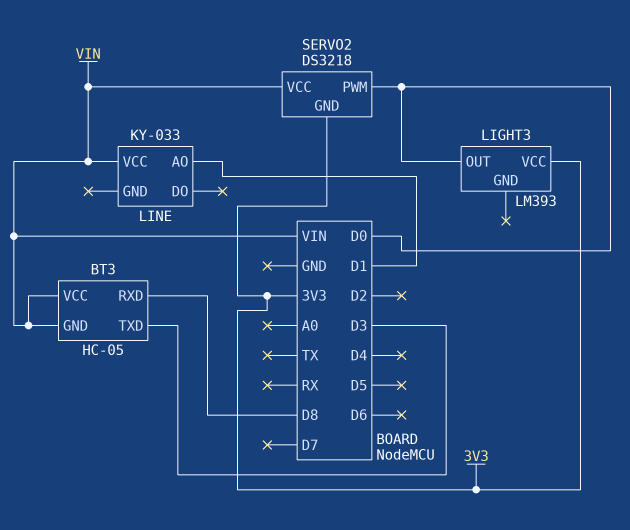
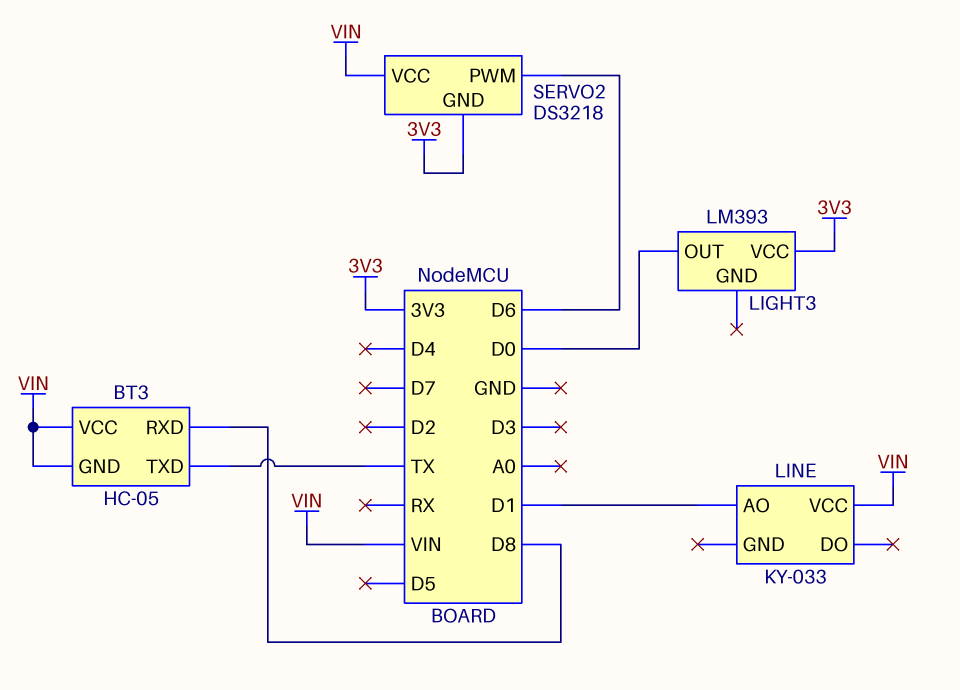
BT3 pin TXD: D3 -> TX
SERVO2 pin PWM: D0 -> D6

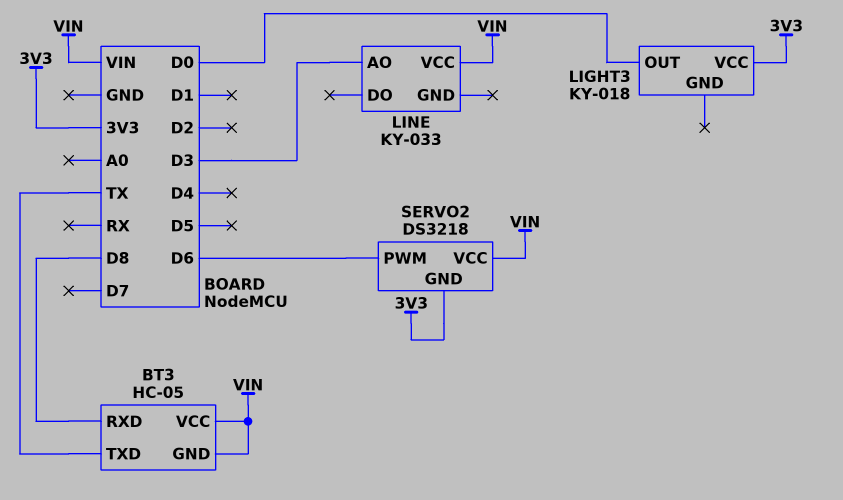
LIGHT3: LM393 -> KY-018
LINE pin AO: D1 -> D3

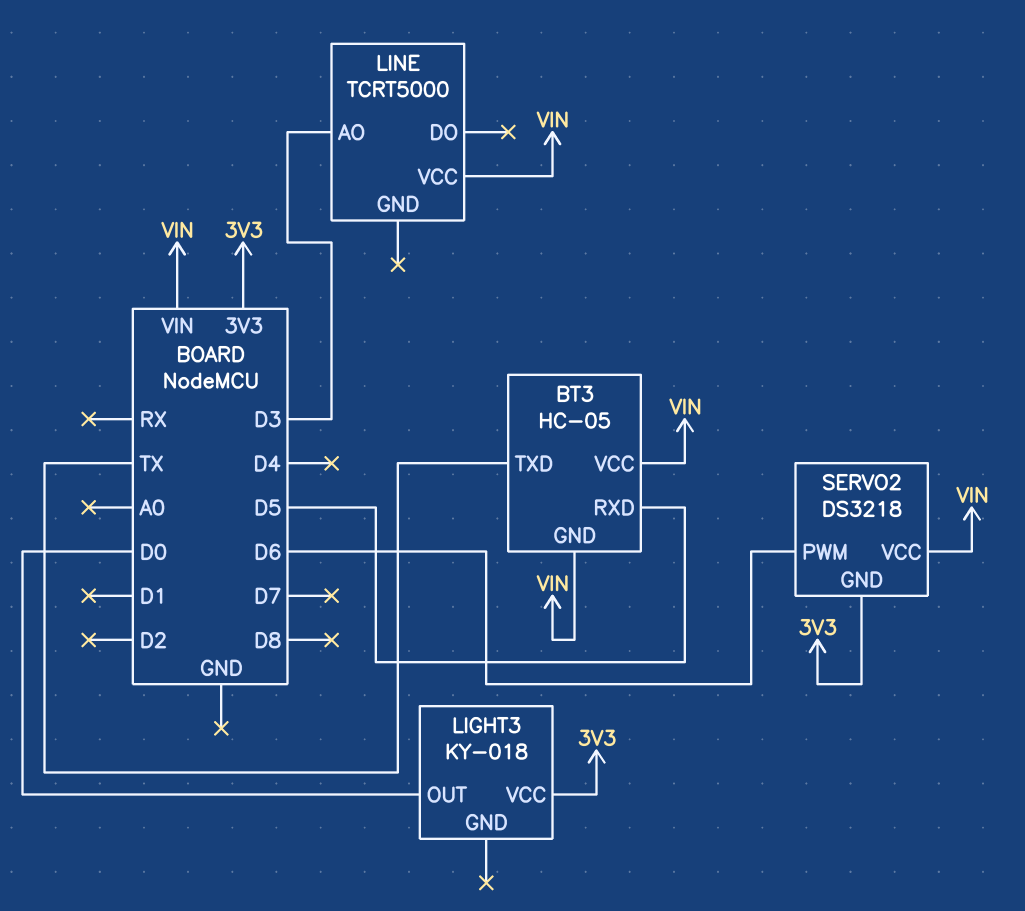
BT3 pin RXD: D8 -> D5
LINE: KY-033 -> TCRT5000

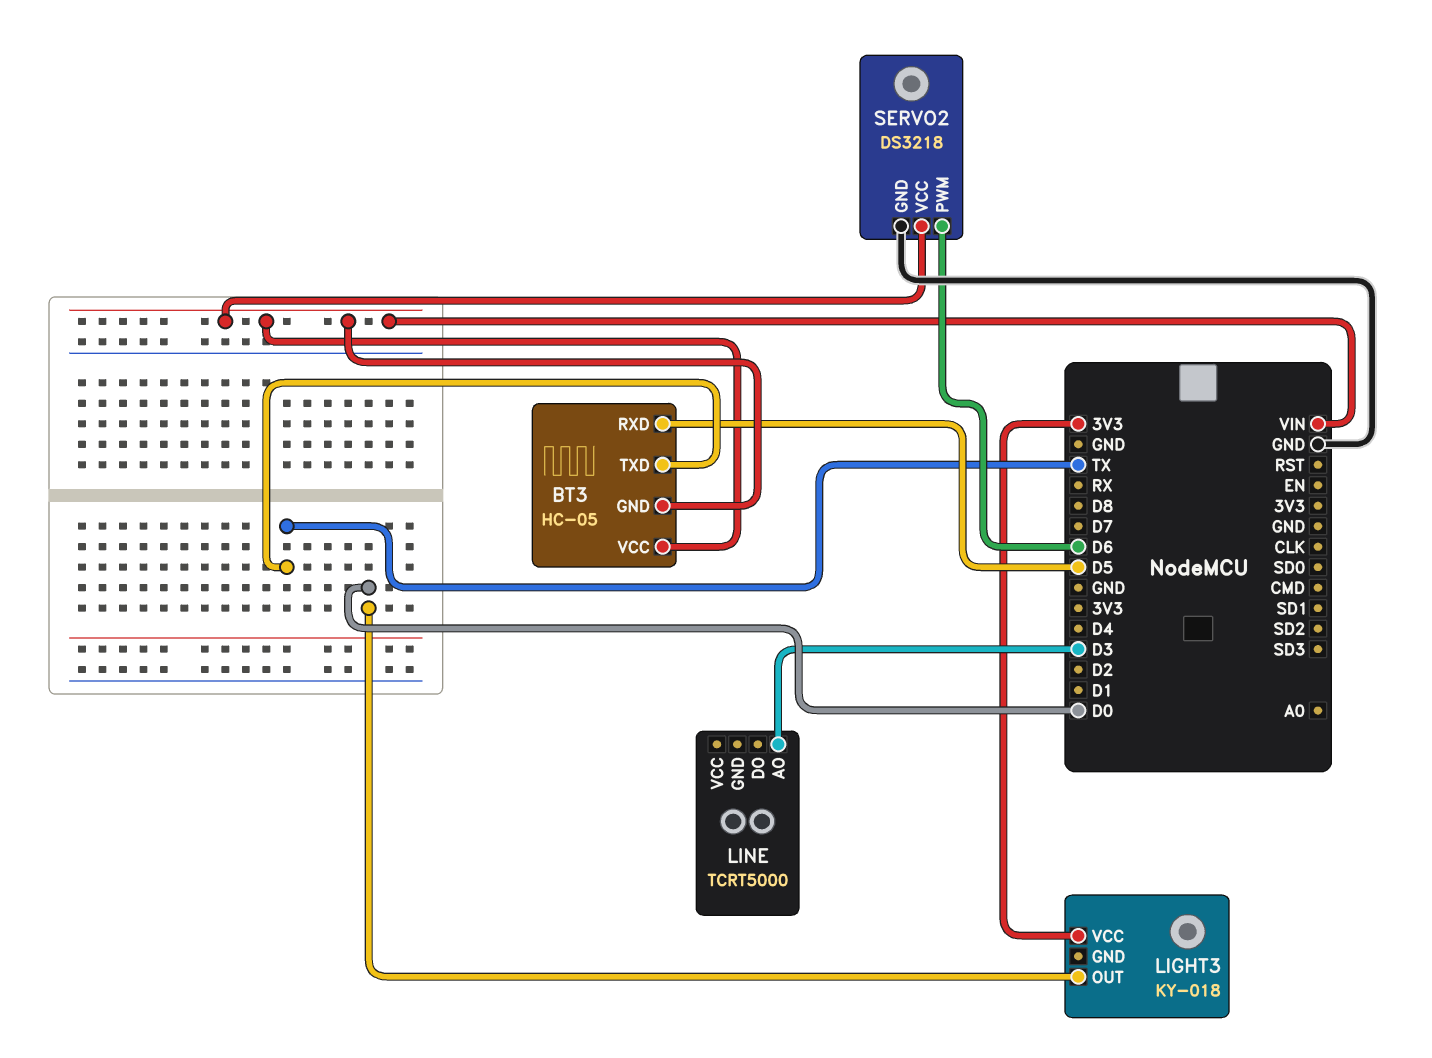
LINE pin VCC: VIN -> none
SERVO2 pin GND: 3V3 -> GND

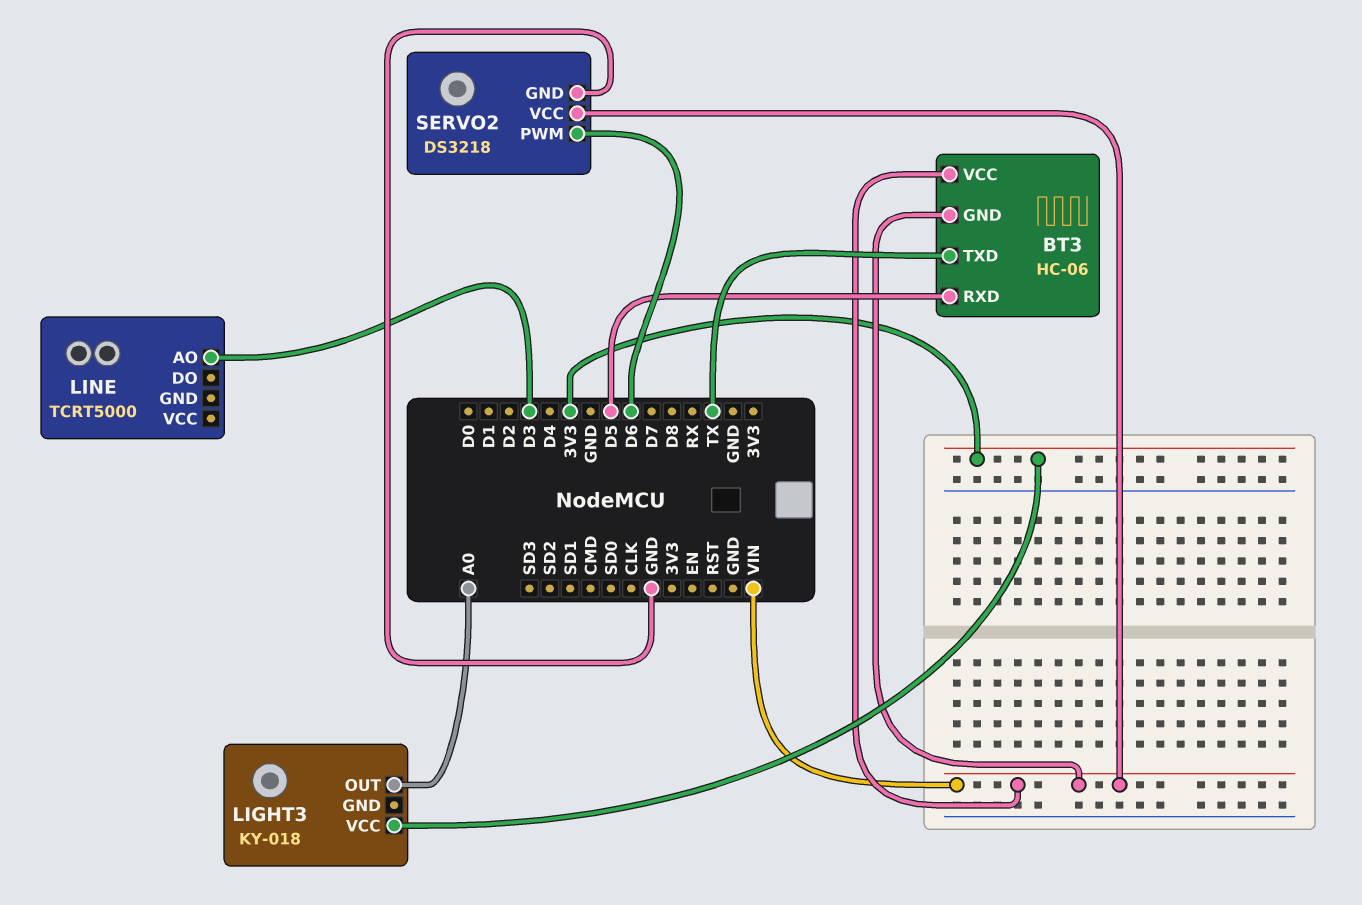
BT3: HC-05 -> HC-06
LIGHT3 pin OUT: D0 -> A0

